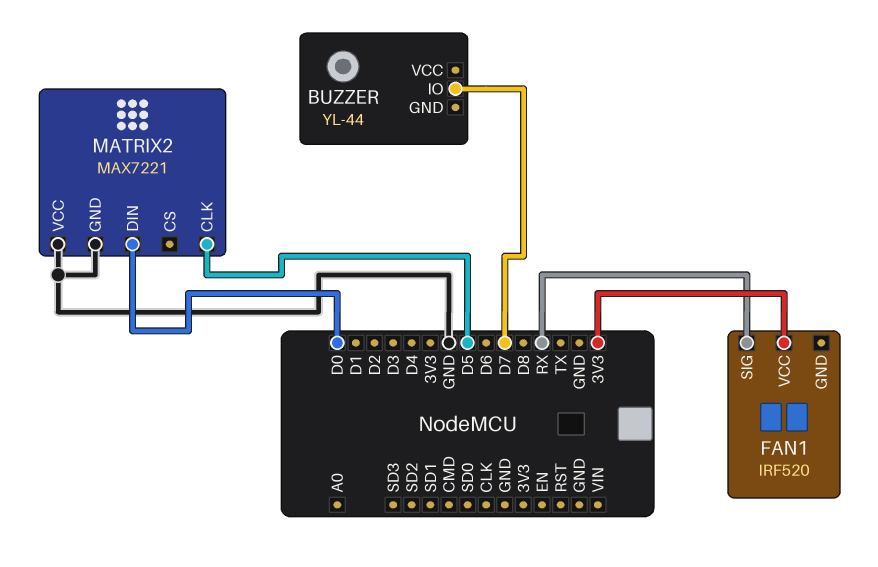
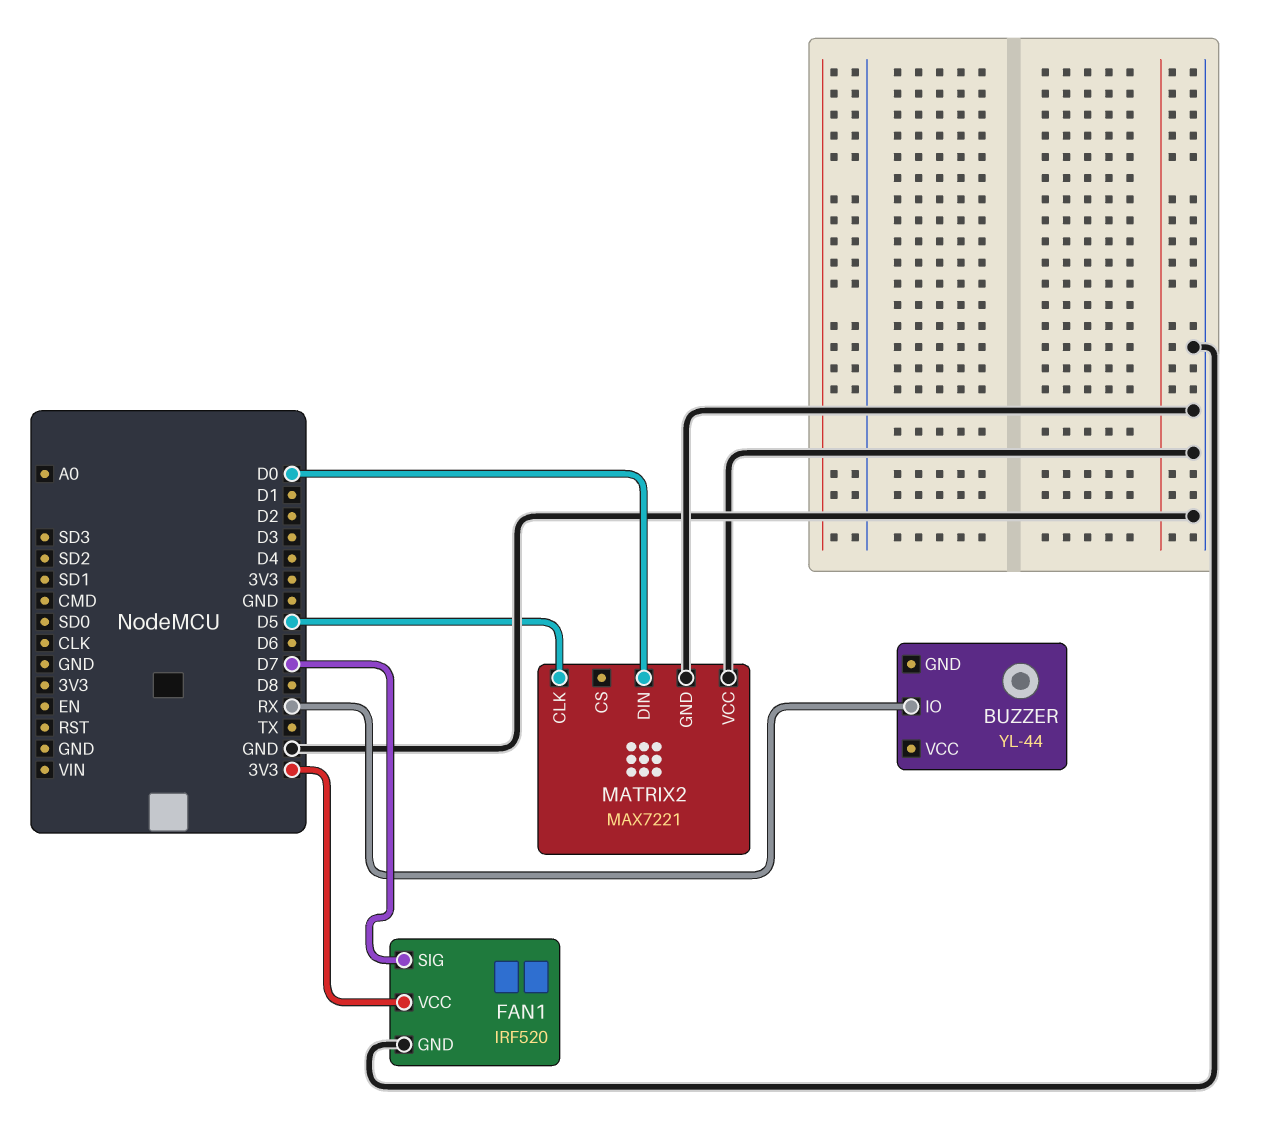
BUZZER pin IO: D7 -> RX
FAN1 pin GND: none -> GND
FAN1 pin SIG: RX -> D7

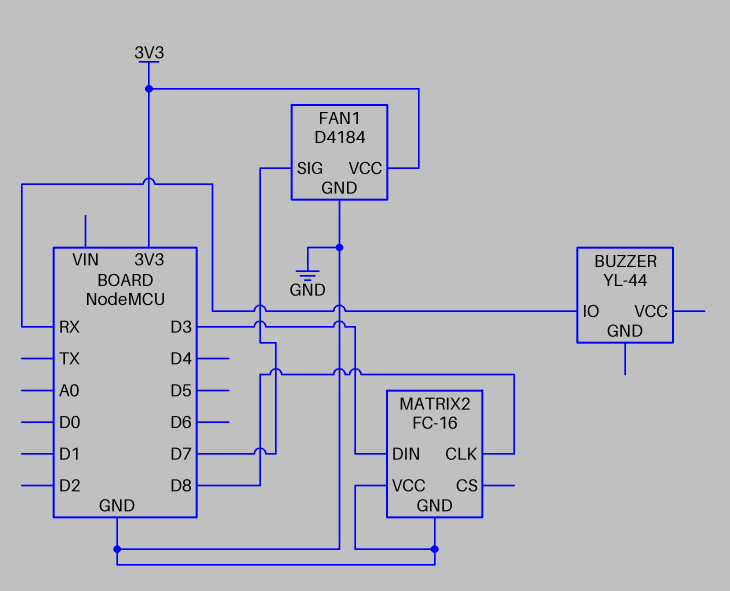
FAN1: IRF520 -> D4184
MATRIX2: MAX7221 -> FC-16
MATRIX2 pin CLK: D5 -> D8
MATRIX2 pin DIN: D0 -> D3

